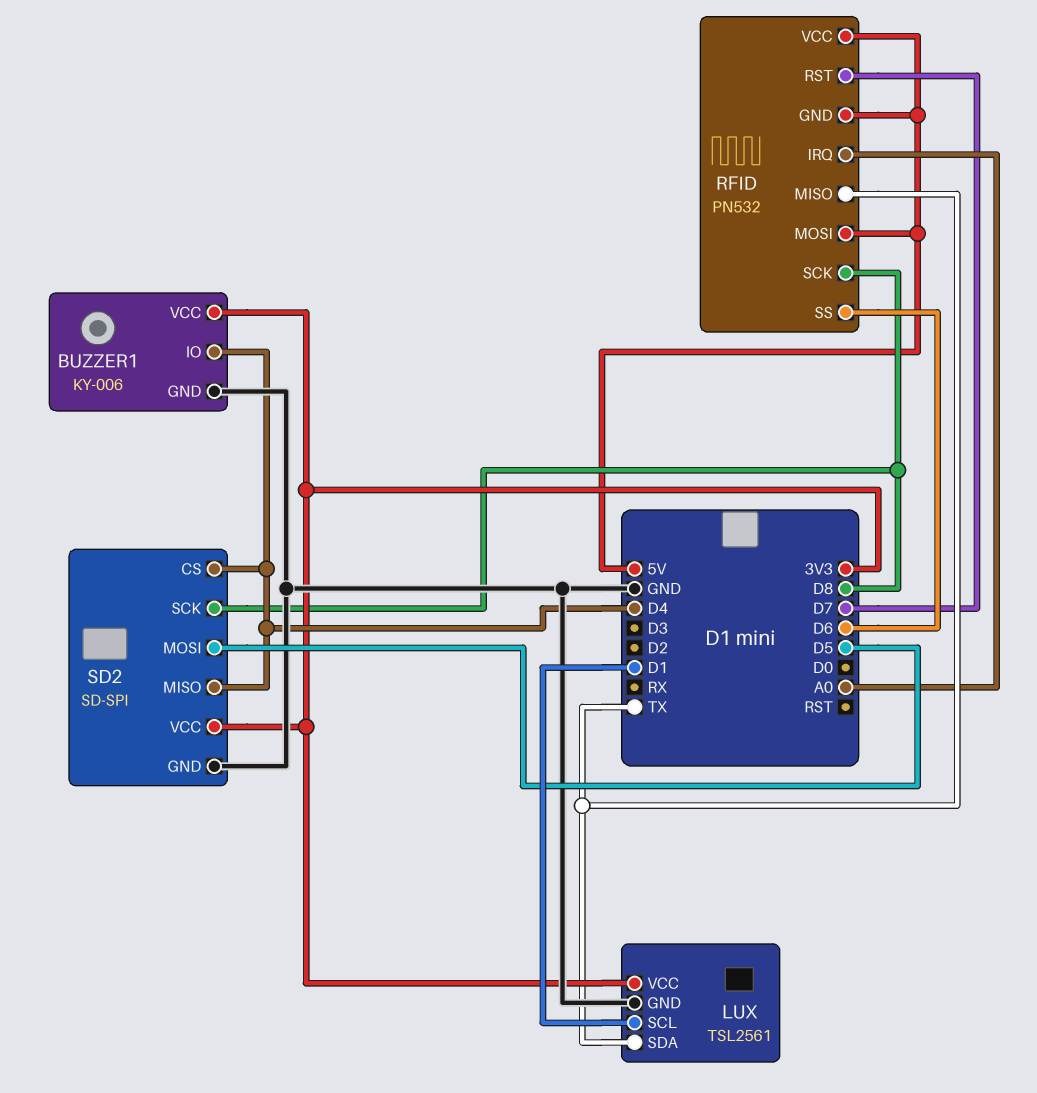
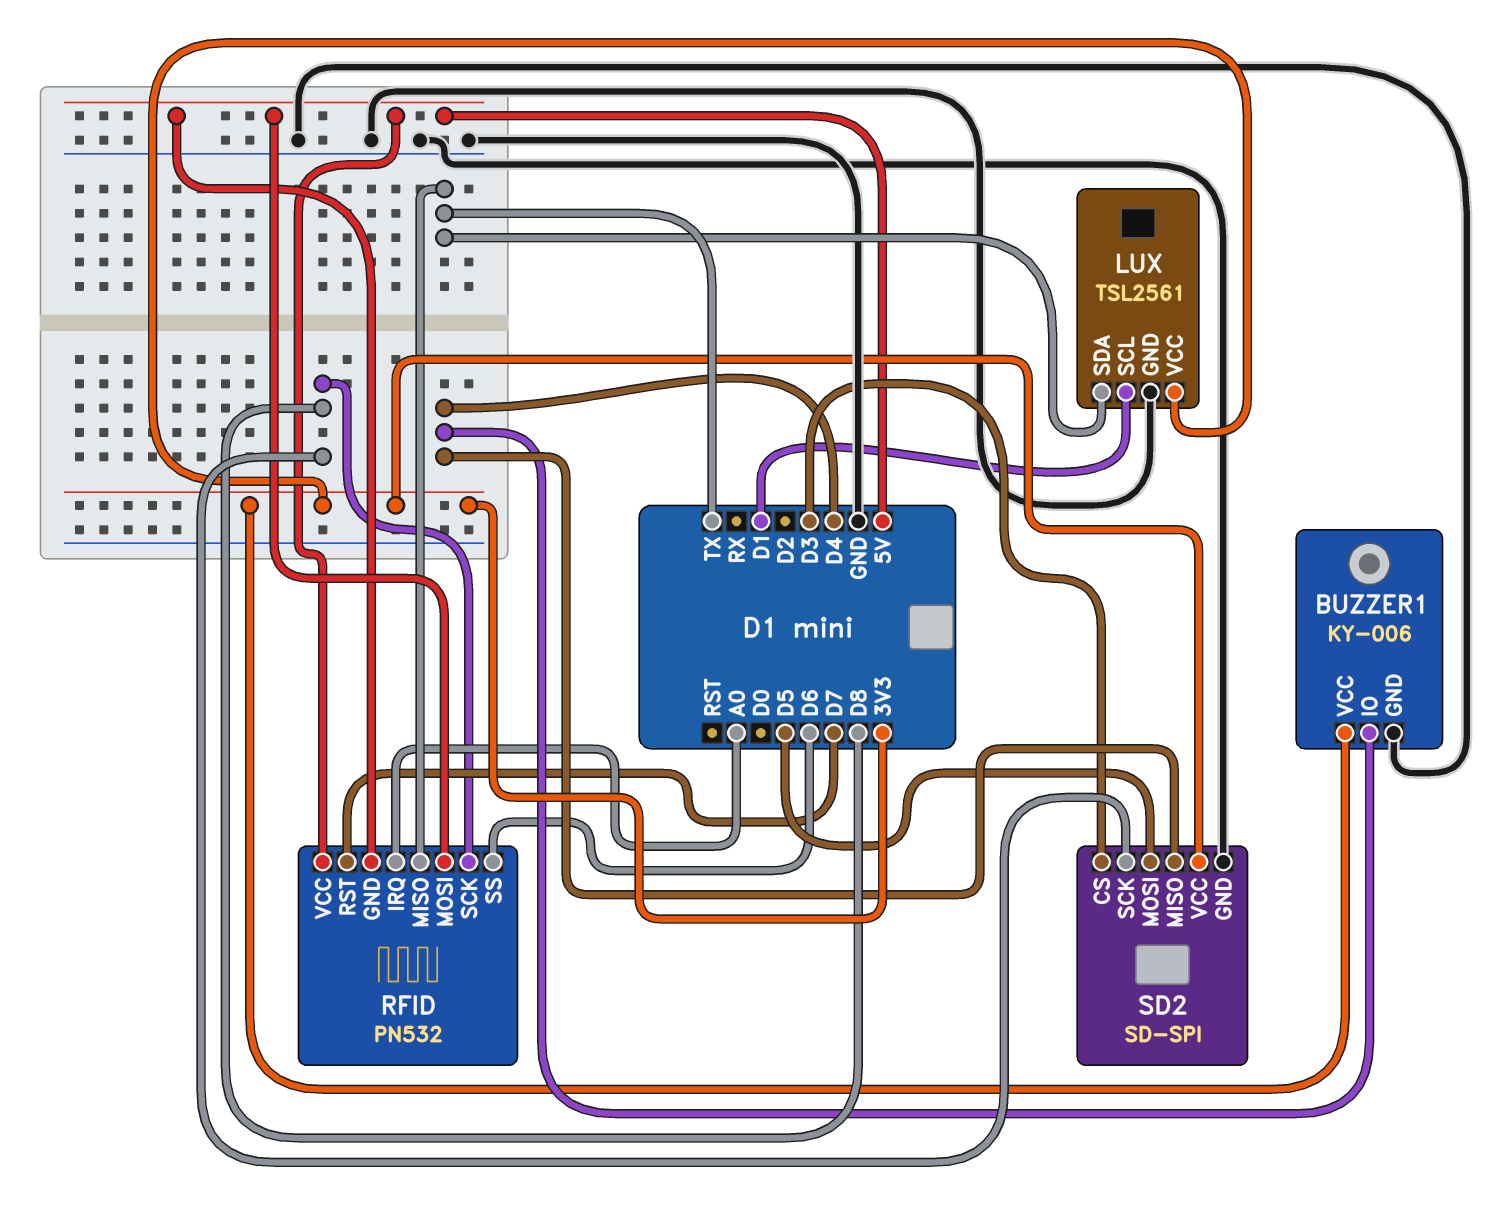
SD2 pin CS: D4 -> D3

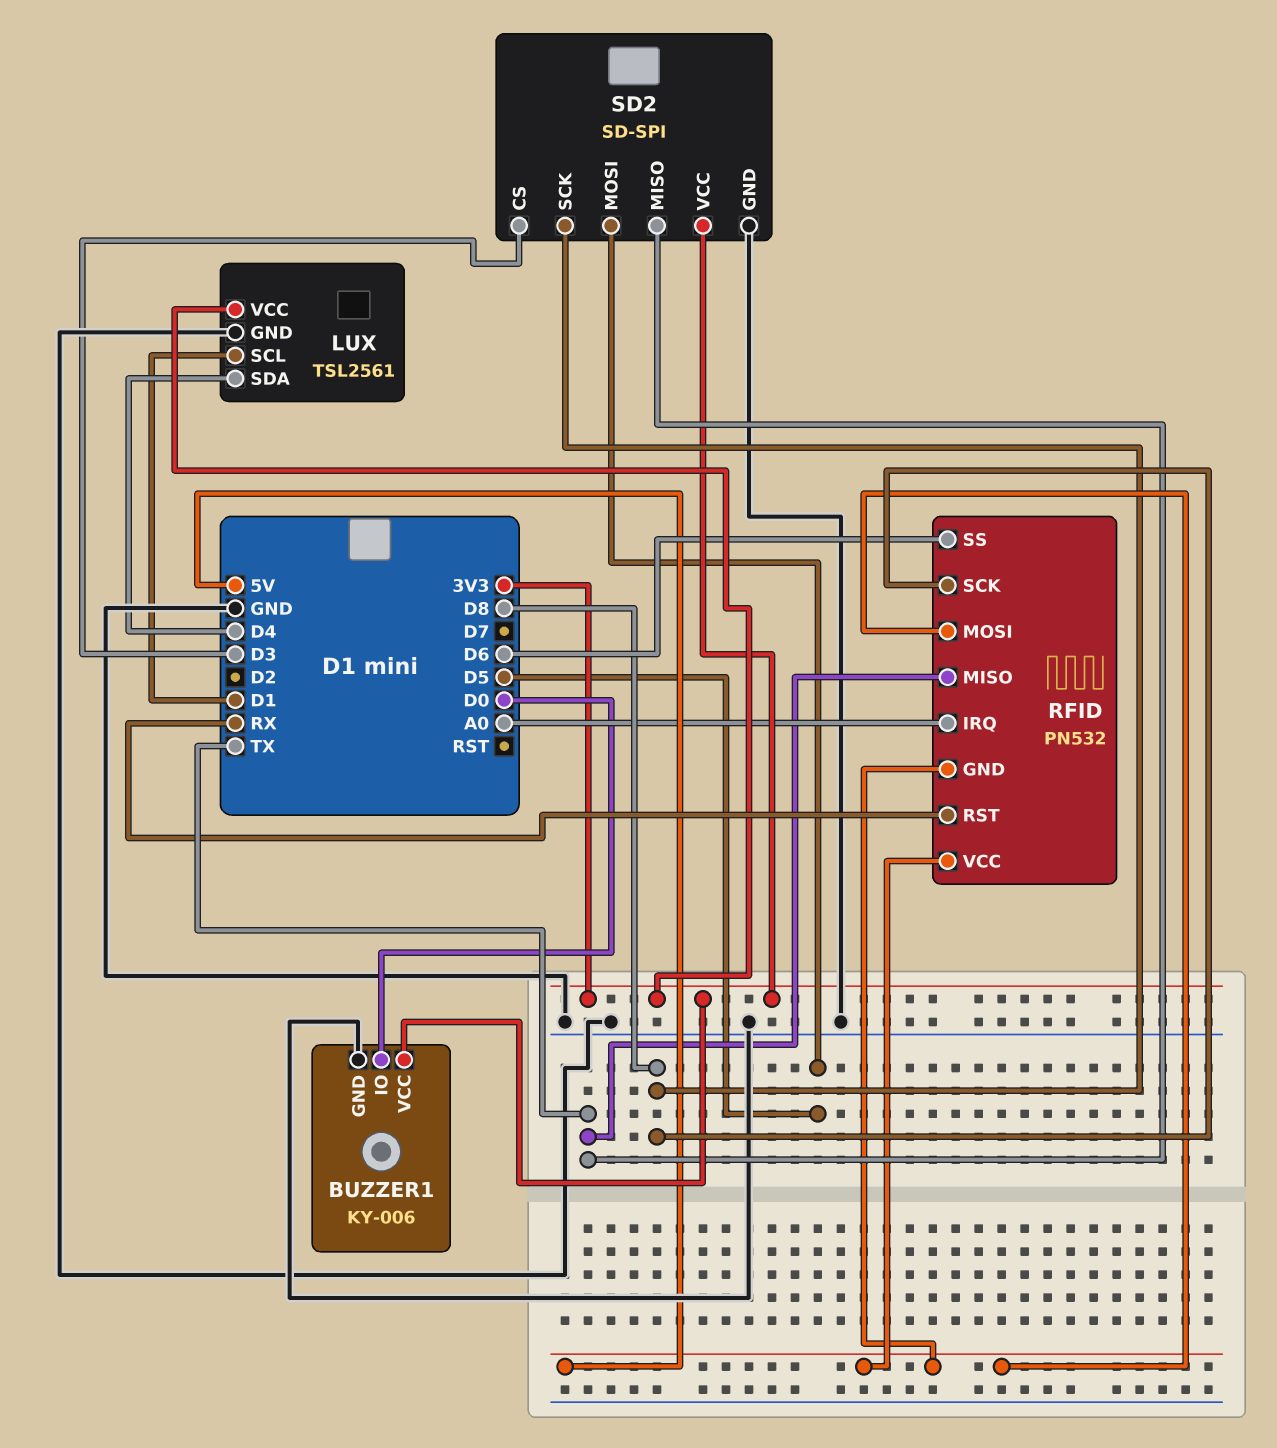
BUZZER1 pin IO: D4 -> D0
LUX pin SDA: TX -> D4
RFID pin RST: D7 -> RX
SD2 pin MISO: D4 -> TX

